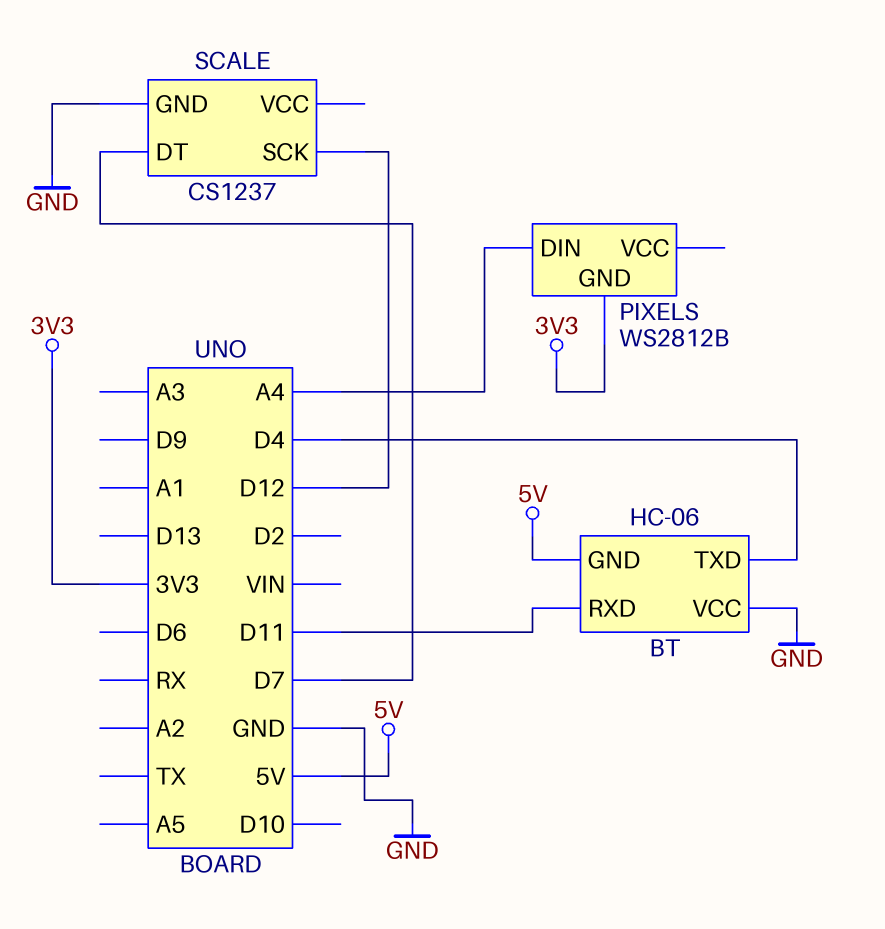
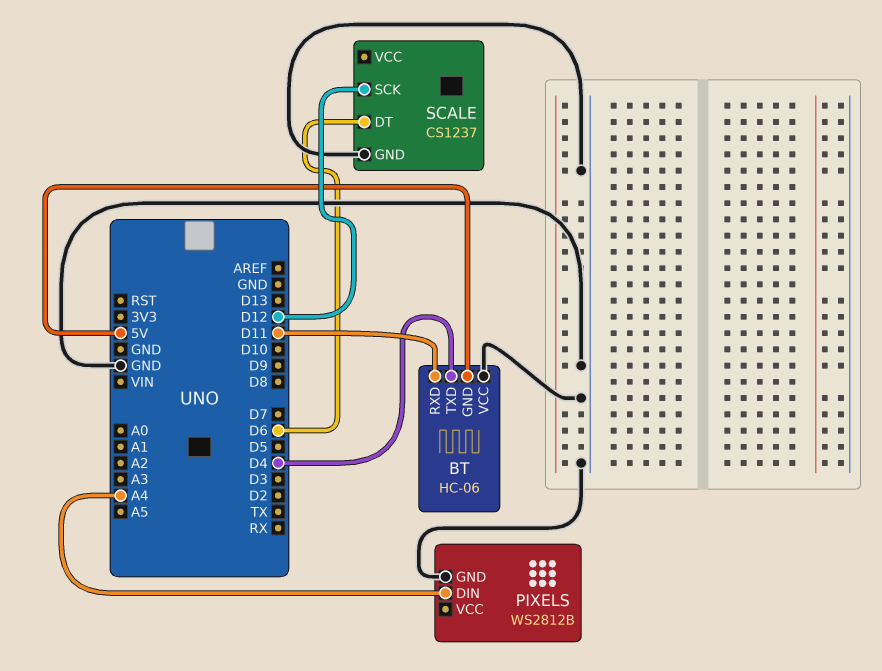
PIXELS pin GND: 3V3 -> GND
SCALE pin DT: D7 -> D6

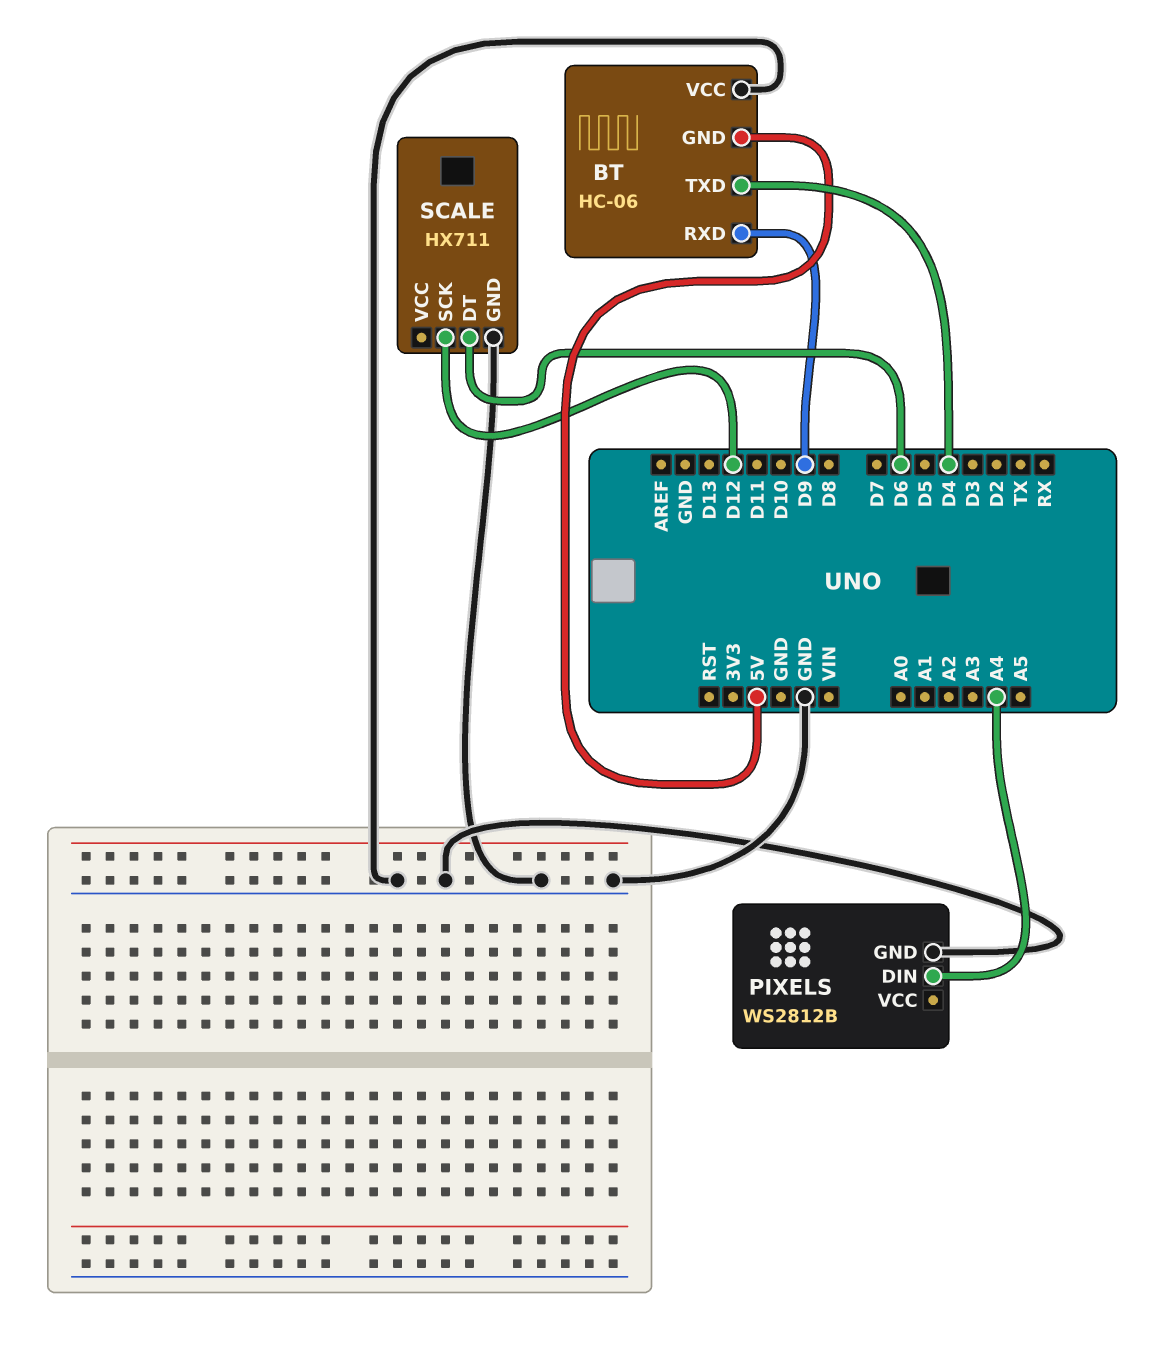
BT pin RXD: D11 -> D9
SCALE: CS1237 -> HX711

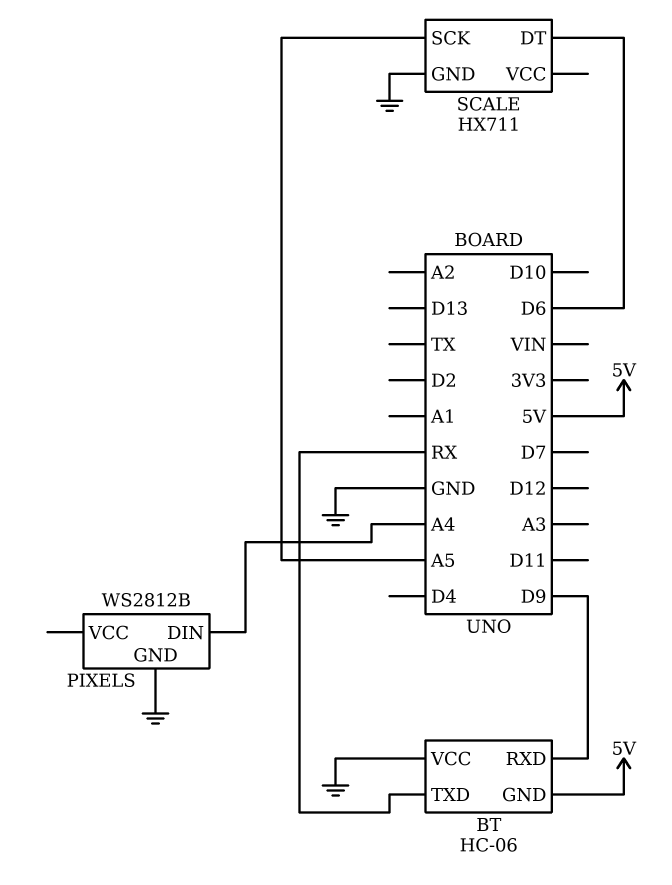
BT pin TXD: D4 -> RX
SCALE pin SCK: D12 -> A5

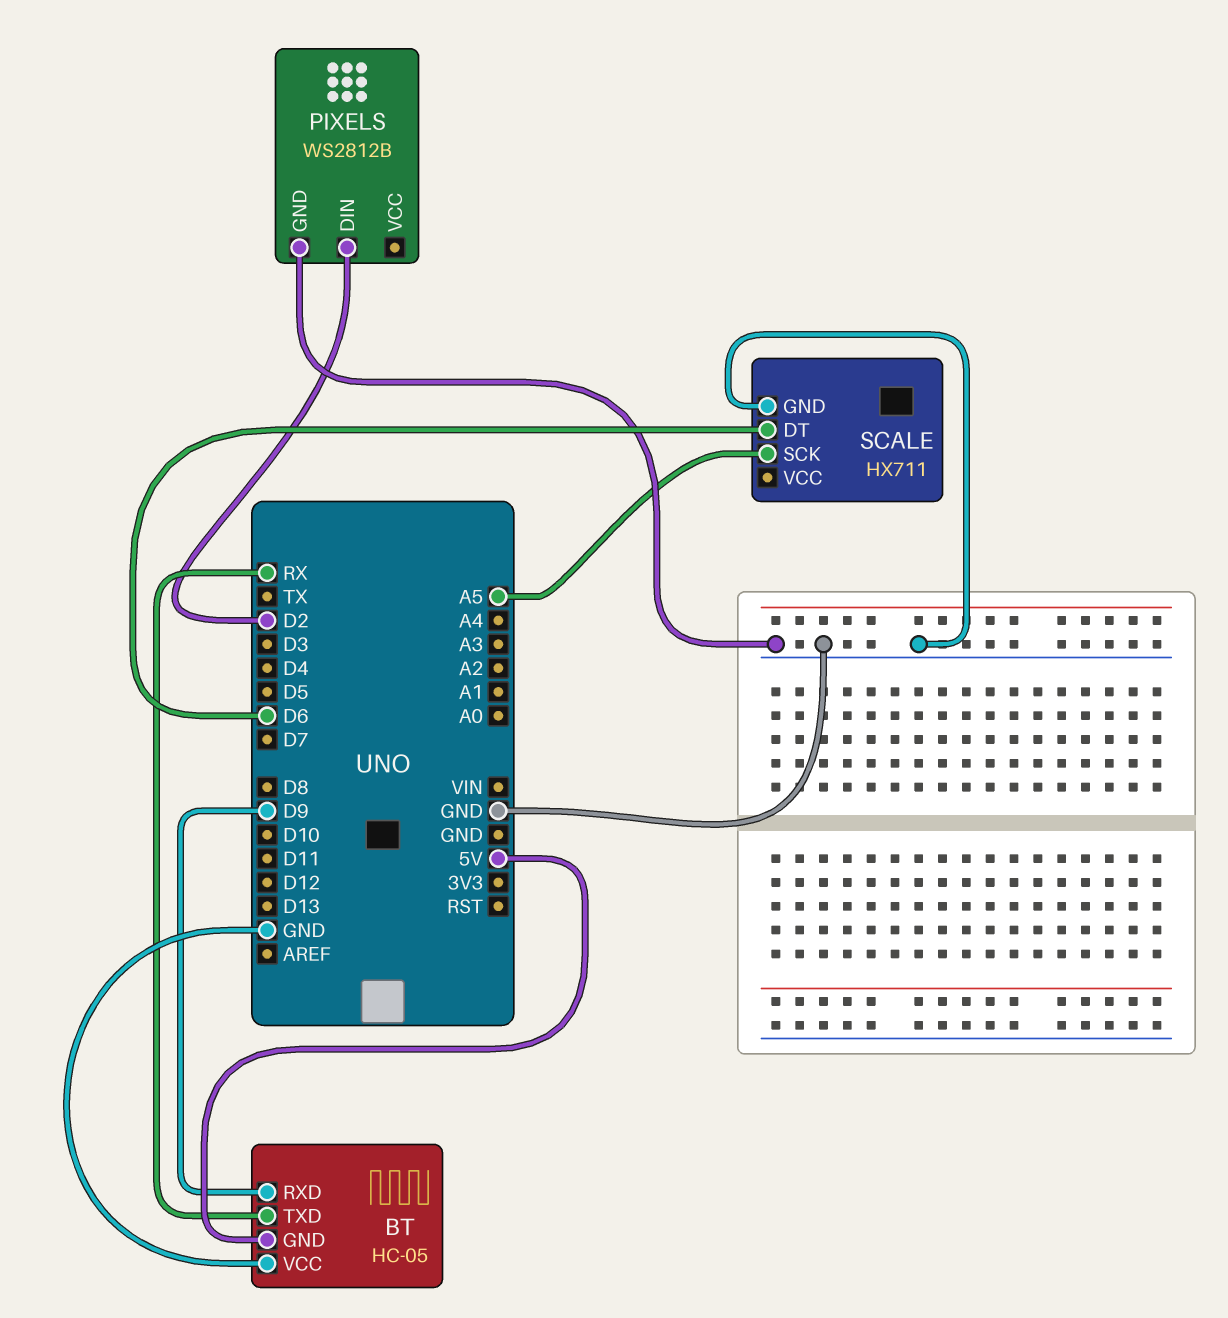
BT: HC-06 -> HC-05
PIXELS pin DIN: A4 -> D2

